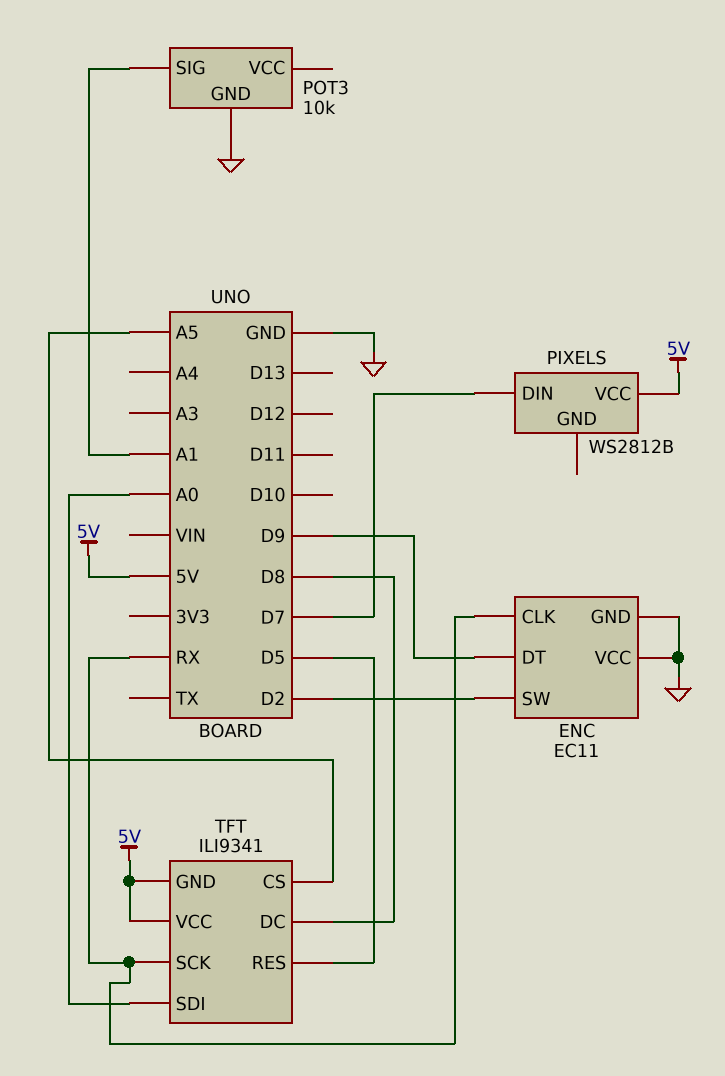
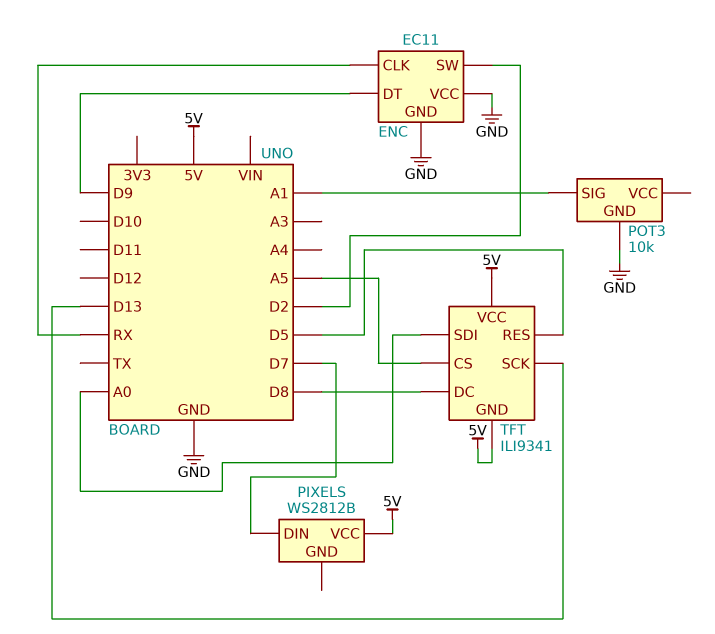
TFT pin SCK: RX -> D13

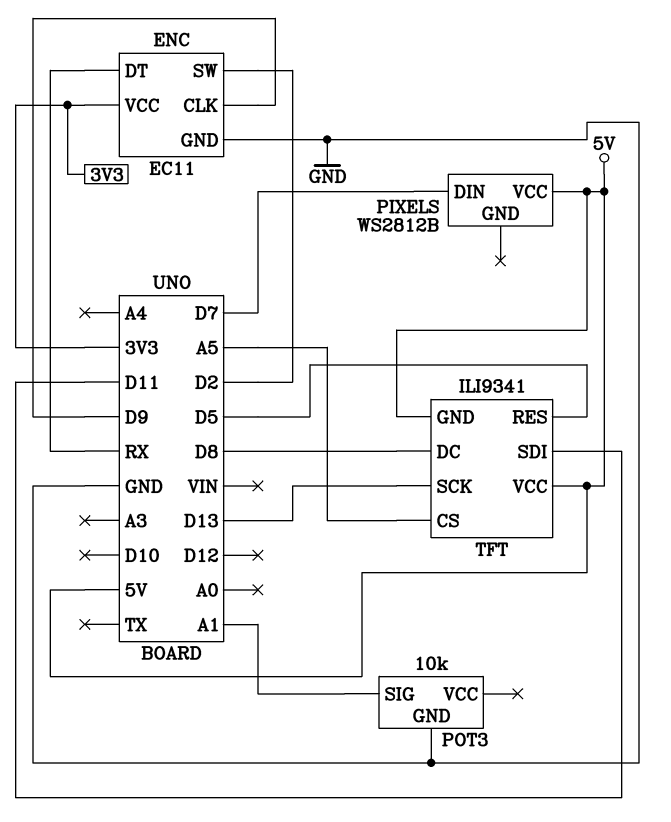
ENC pin CLK: RX -> D9
ENC pin DT: D9 -> RX
ENC pin VCC: GND -> 3V3
TFT pin SDI: A0 -> D11

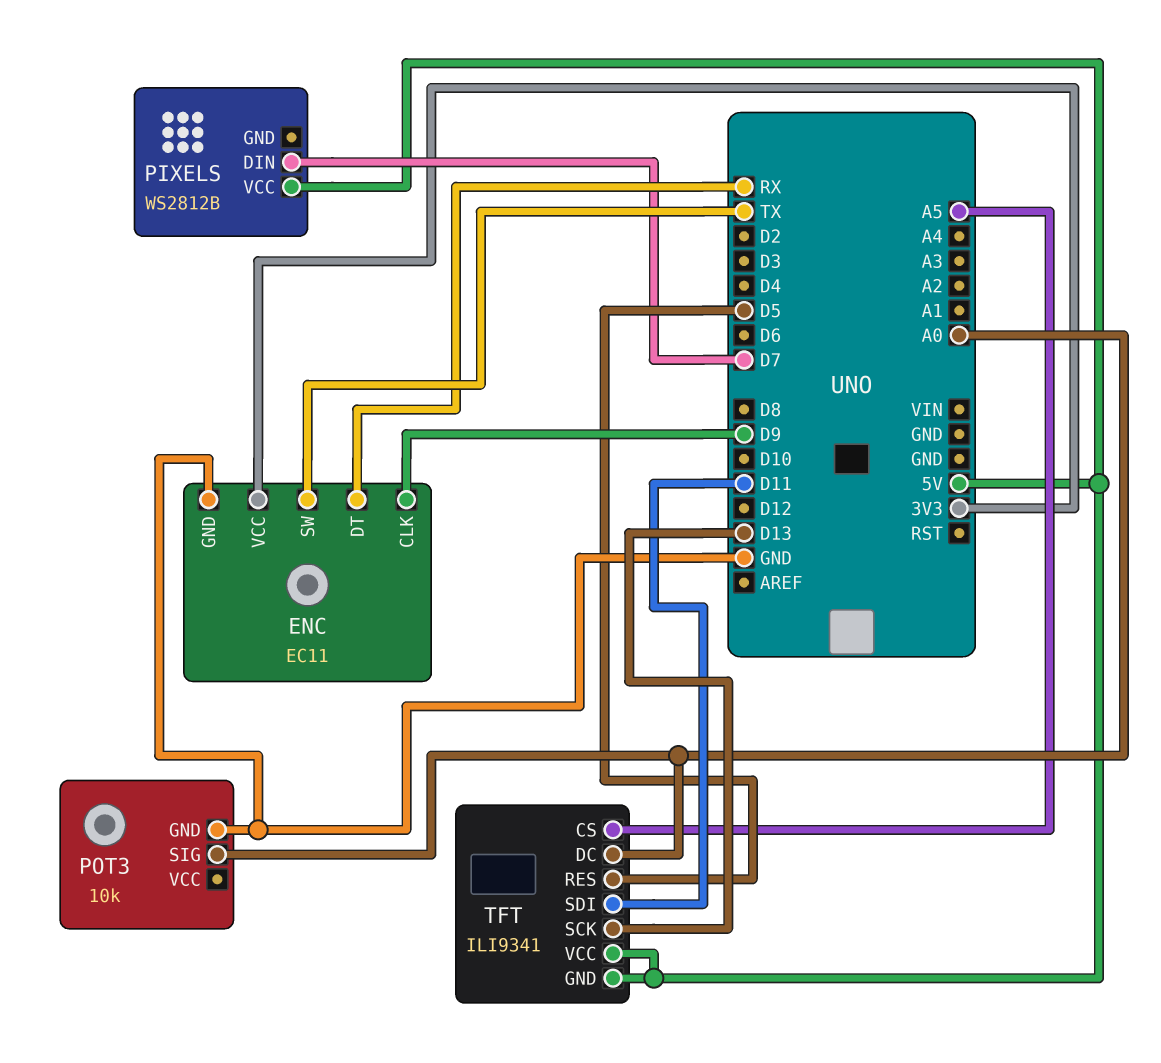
ENC pin SW: D2 -> TX
POT3 pin SIG: A1 -> A0
TFT pin DC: D8 -> A0

